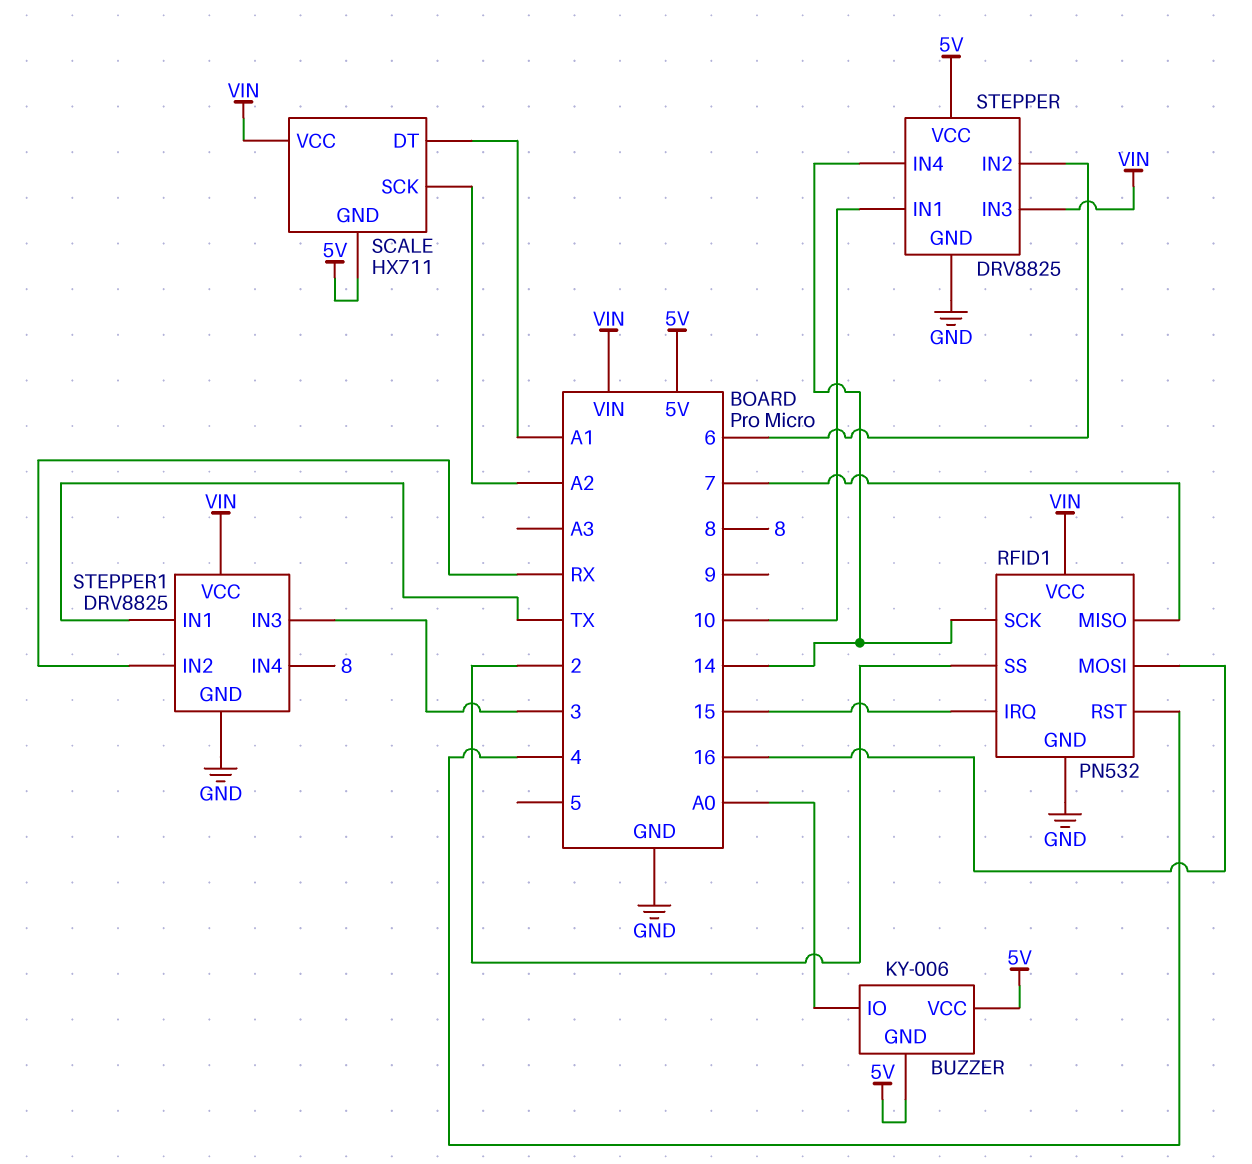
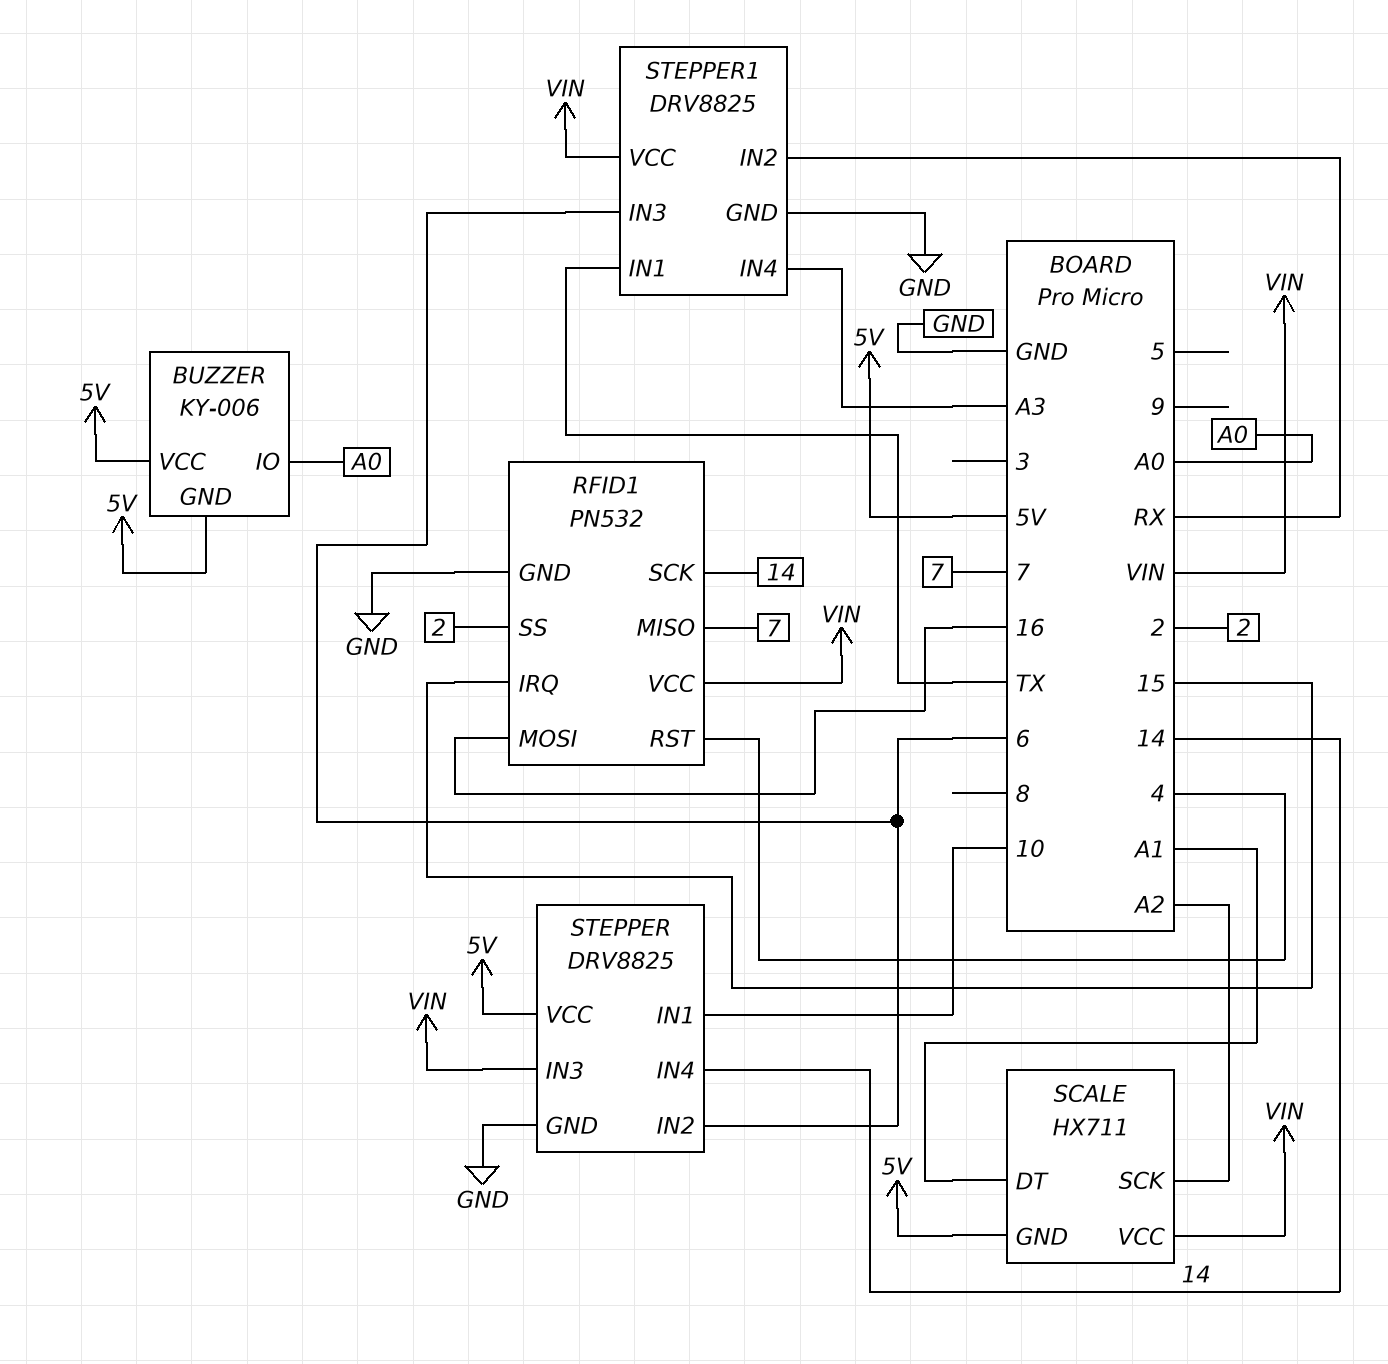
STEPPER1 pin IN3: 3 -> 6
STEPPER1 pin IN4: 8 -> A3

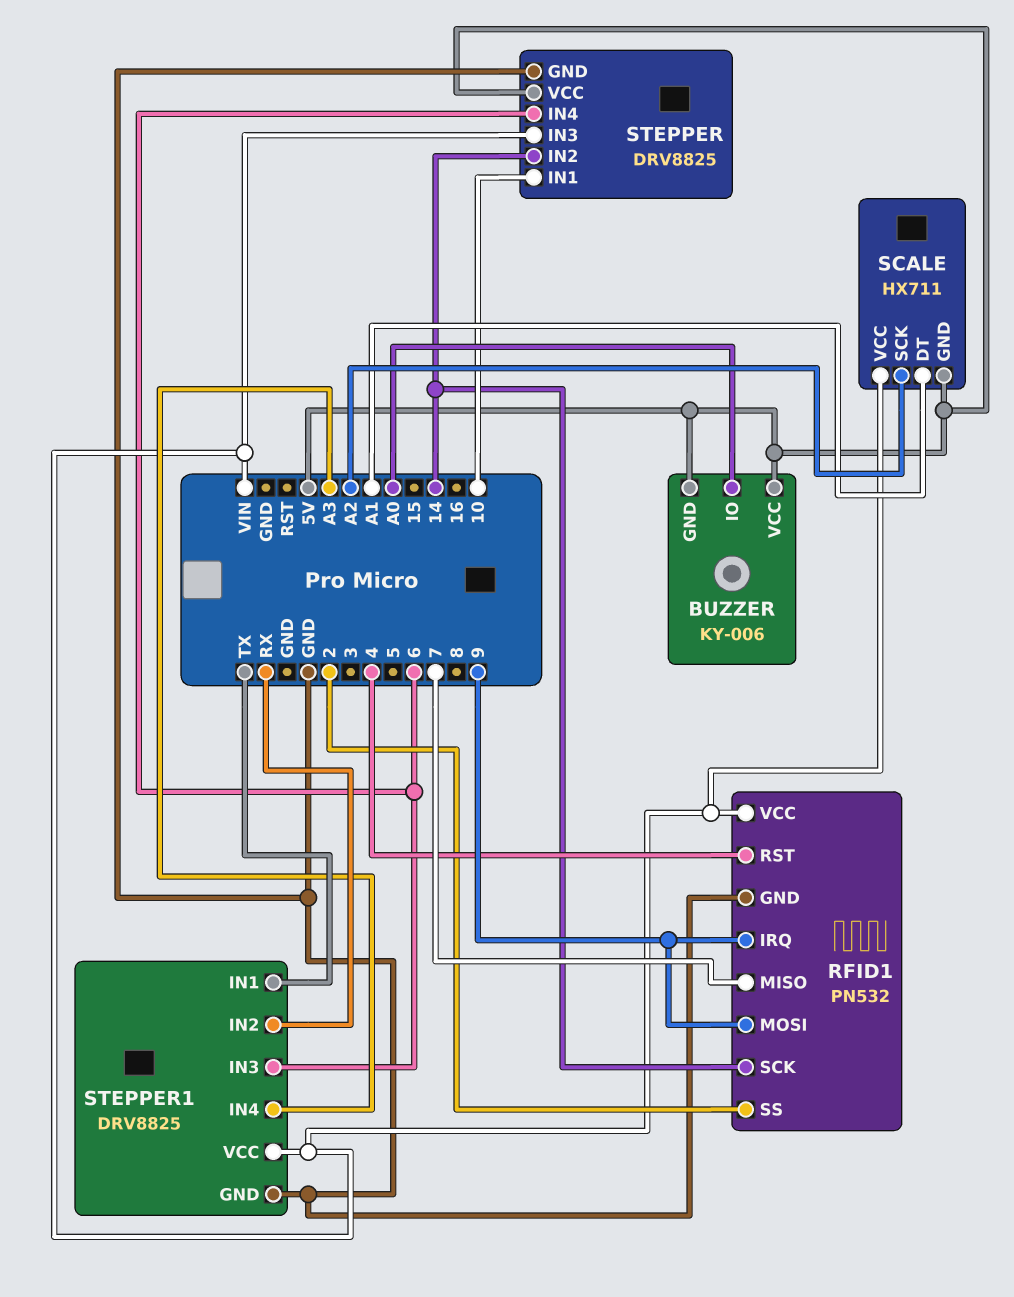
RFID1 pin IRQ: 15 -> 9
RFID1 pin MOSI: 16 -> 9
STEPPER pin IN2: 6 -> 14
STEPPER pin IN4: 14 -> 6

